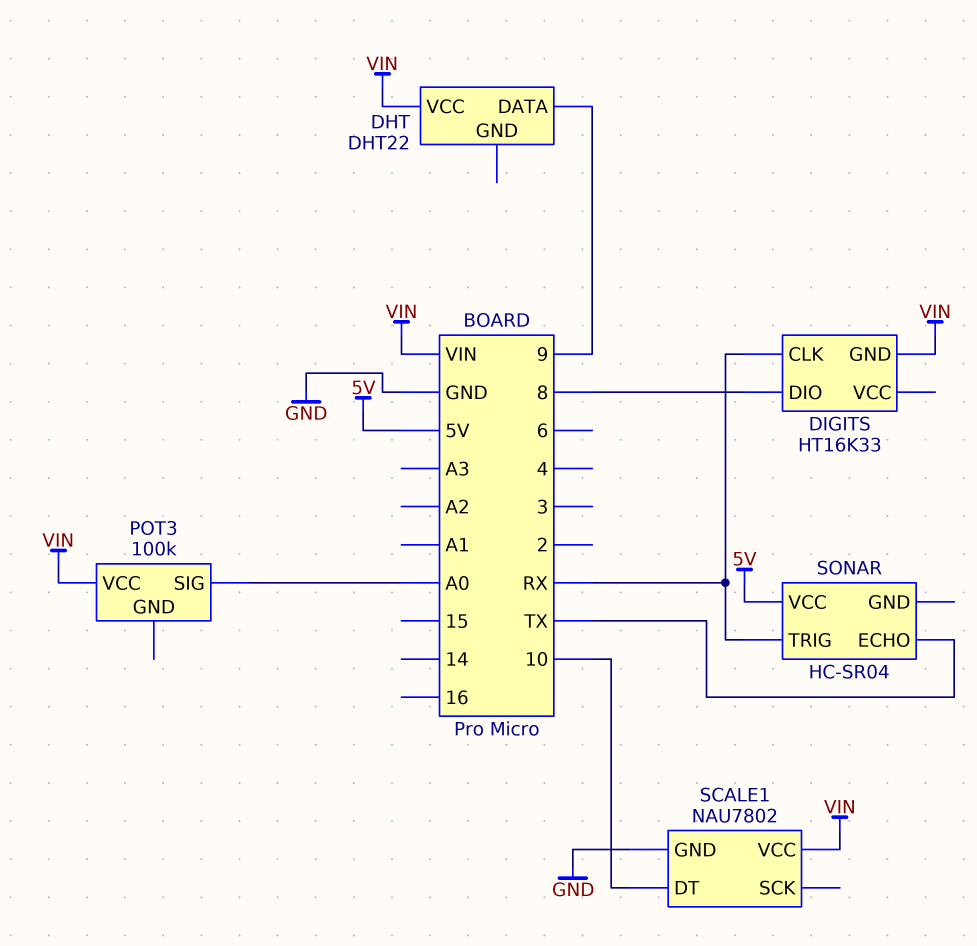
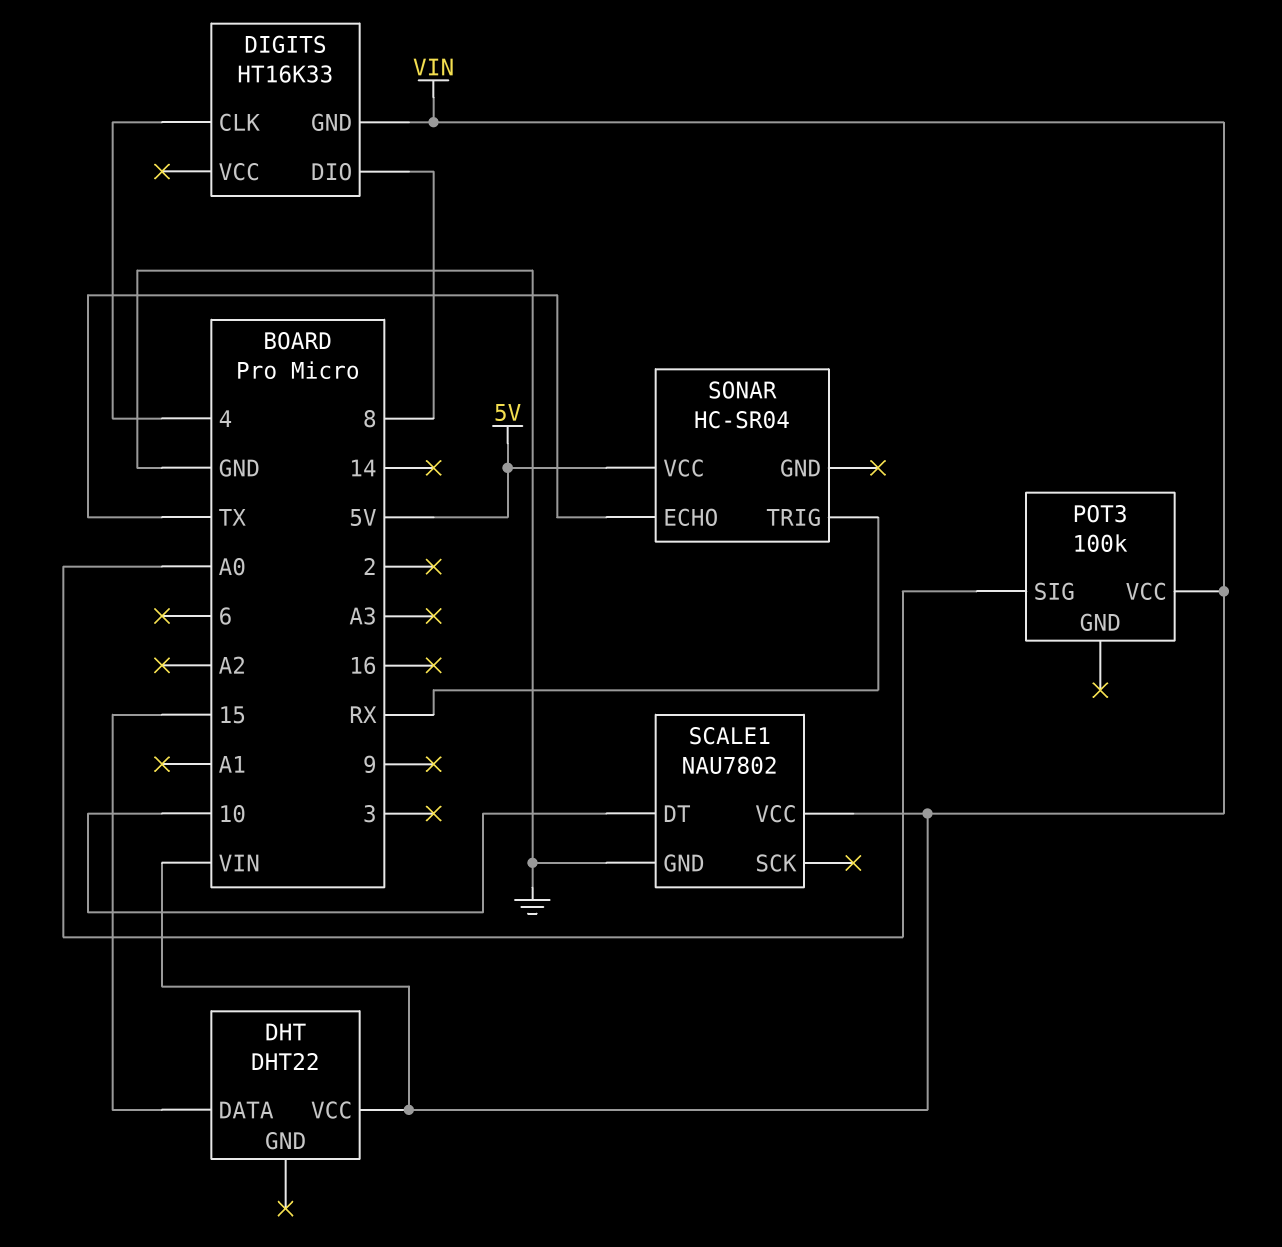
DHT pin DATA: 9 -> 15
DIGITS pin CLK: RX -> 4

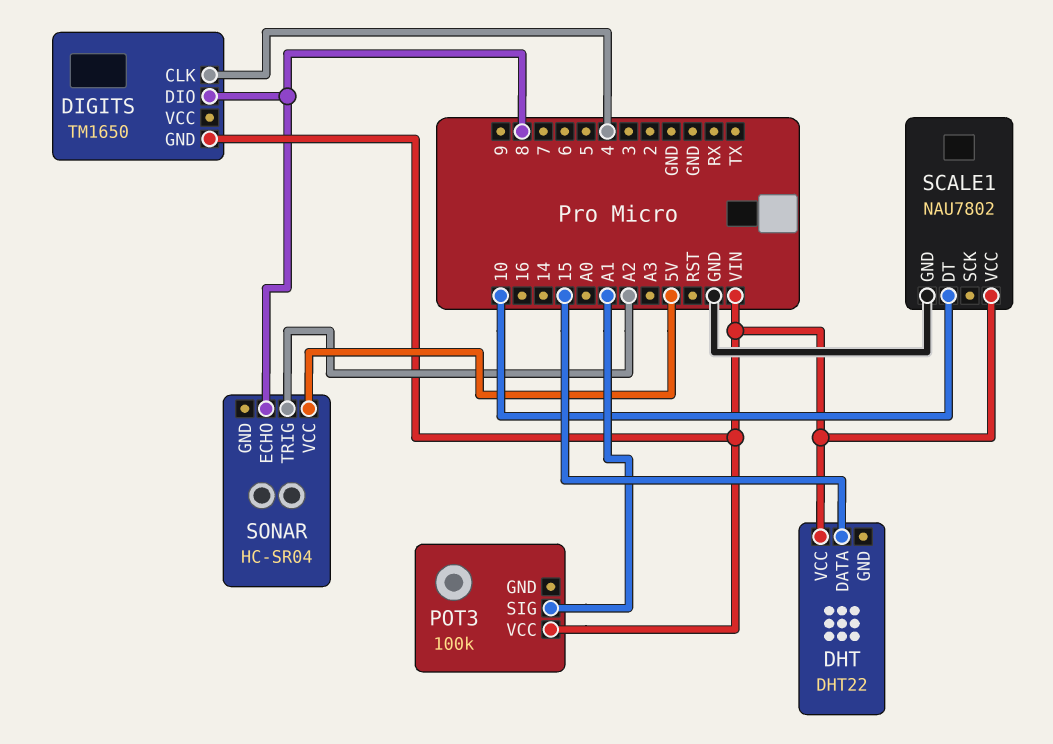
DIGITS: HT16K33 -> TM1650
POT3 pin SIG: A0 -> A1
SONAR pin ECHO: TX -> 8
SONAR pin TRIG: RX -> A2

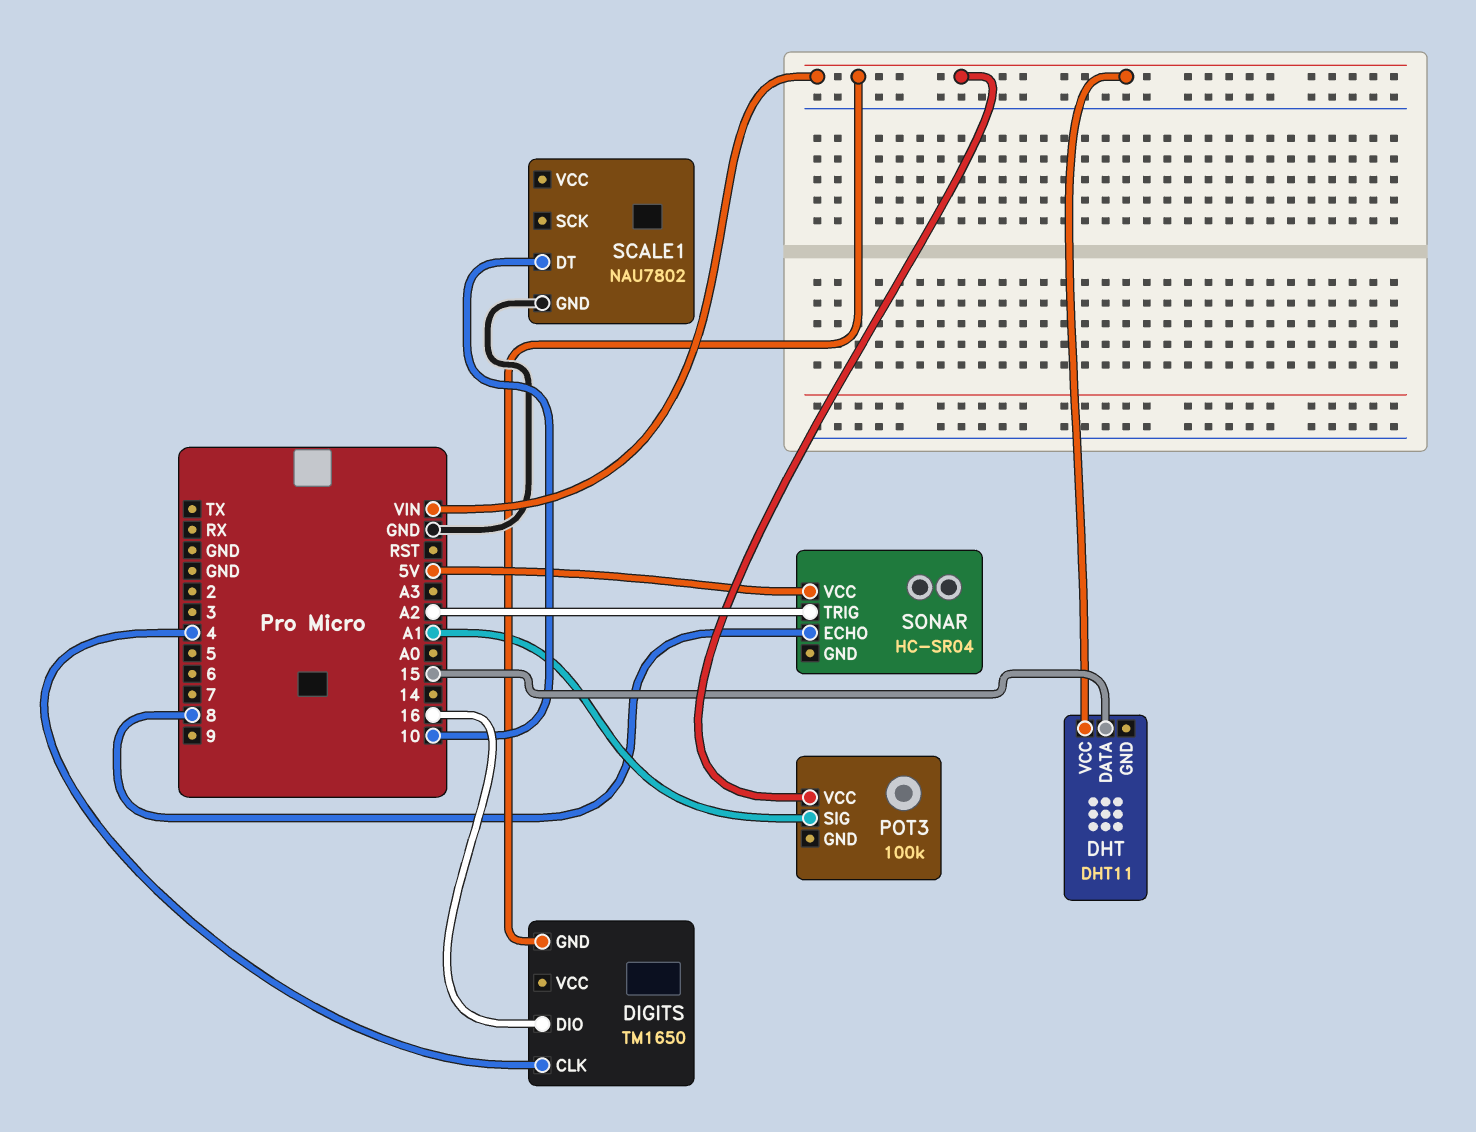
DHT: DHT22 -> DHT11
DIGITS pin DIO: 8 -> 16
SCALE1 pin VCC: VIN -> none

